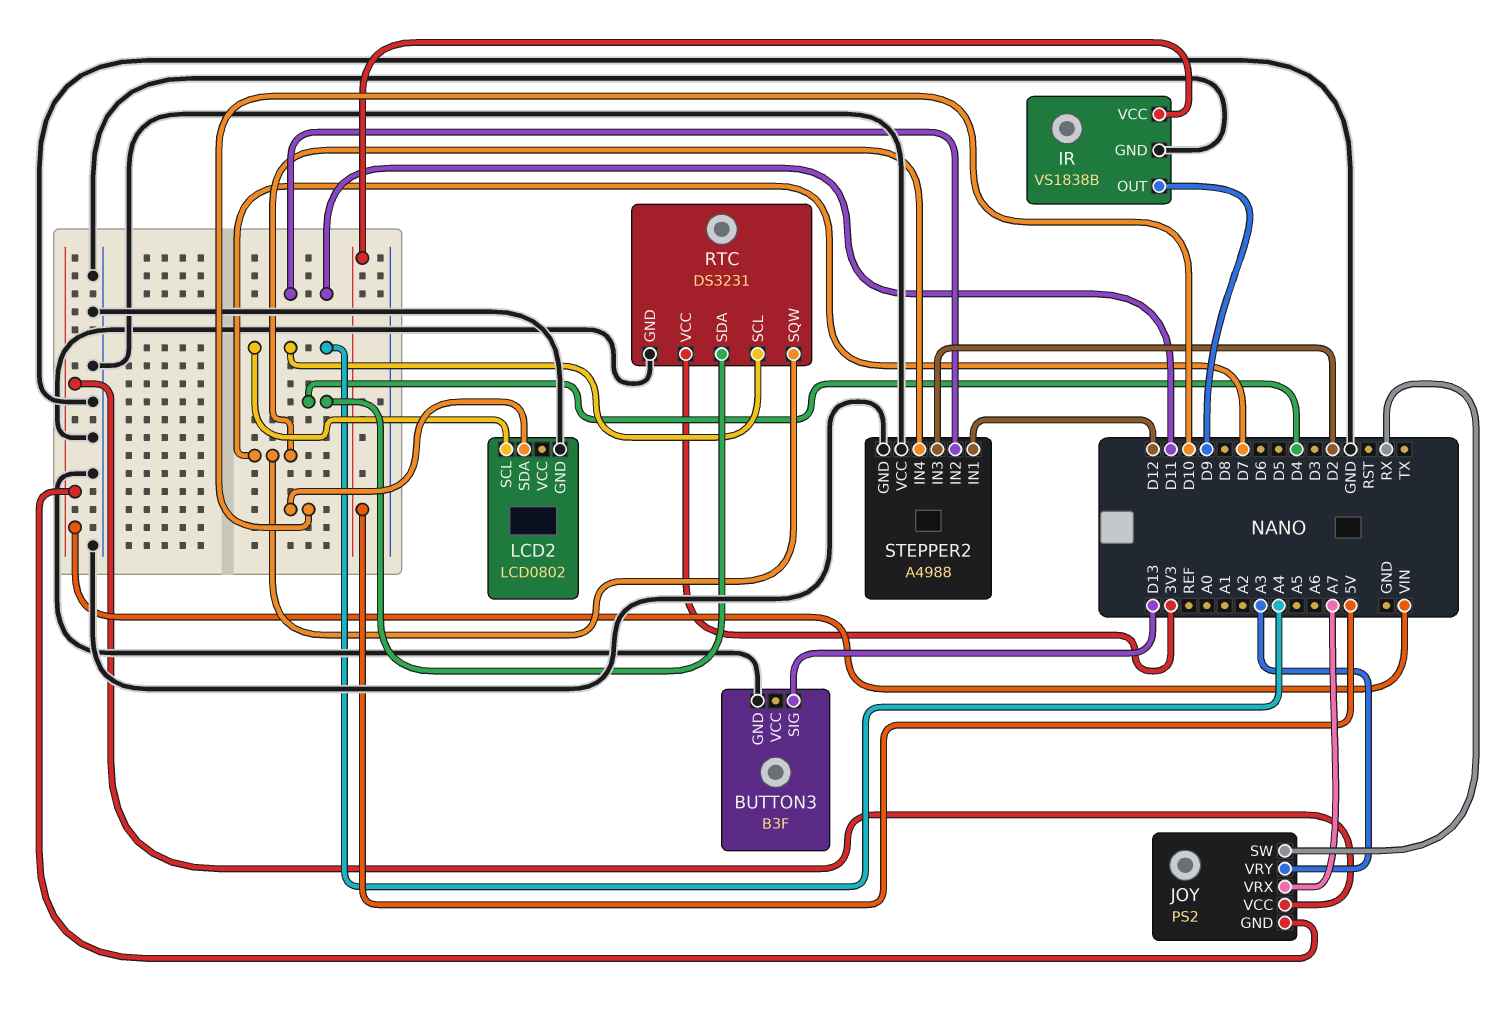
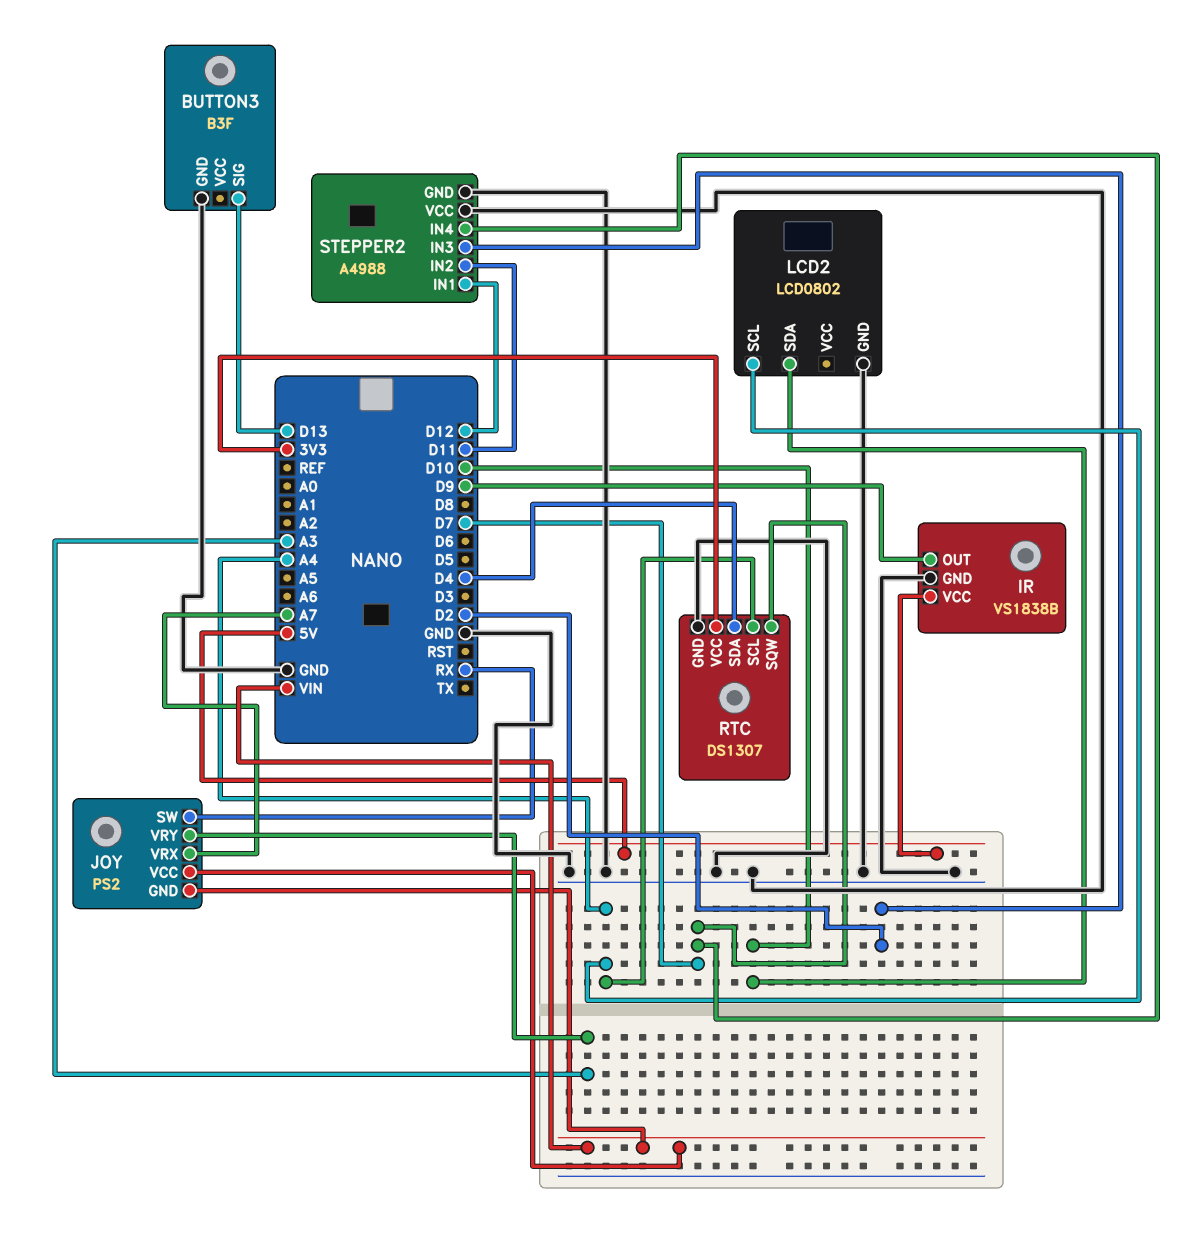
RTC: DS3231 -> DS1307

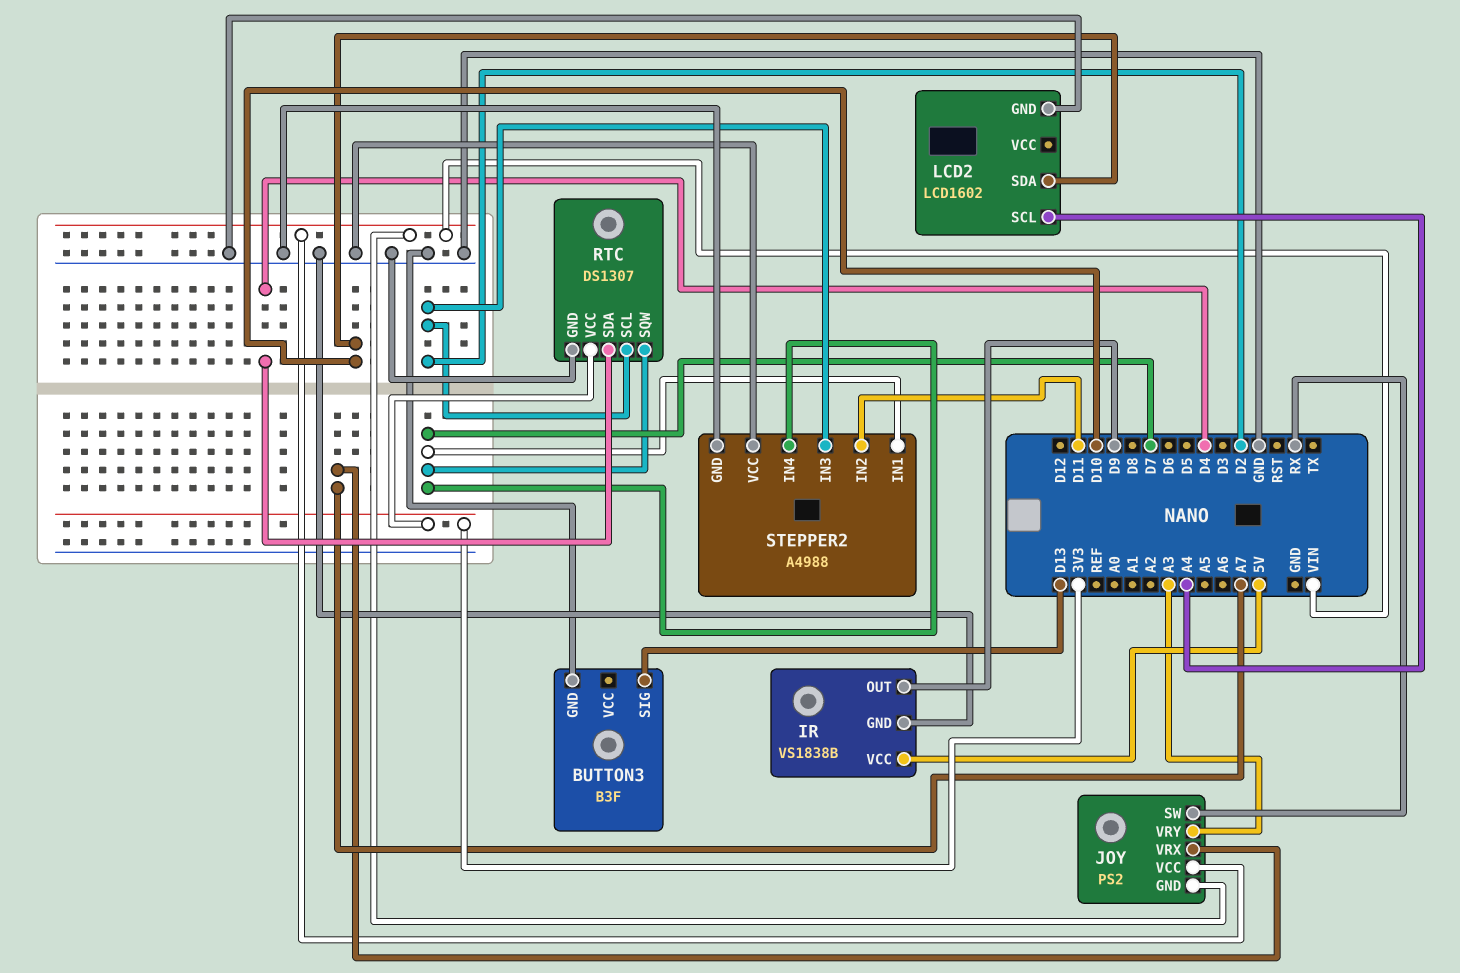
LCD2: LCD0802 -> LCD1602
RTC pin SCL: A4 -> D2
STEPPER2 pin IN1: D12 -> D7

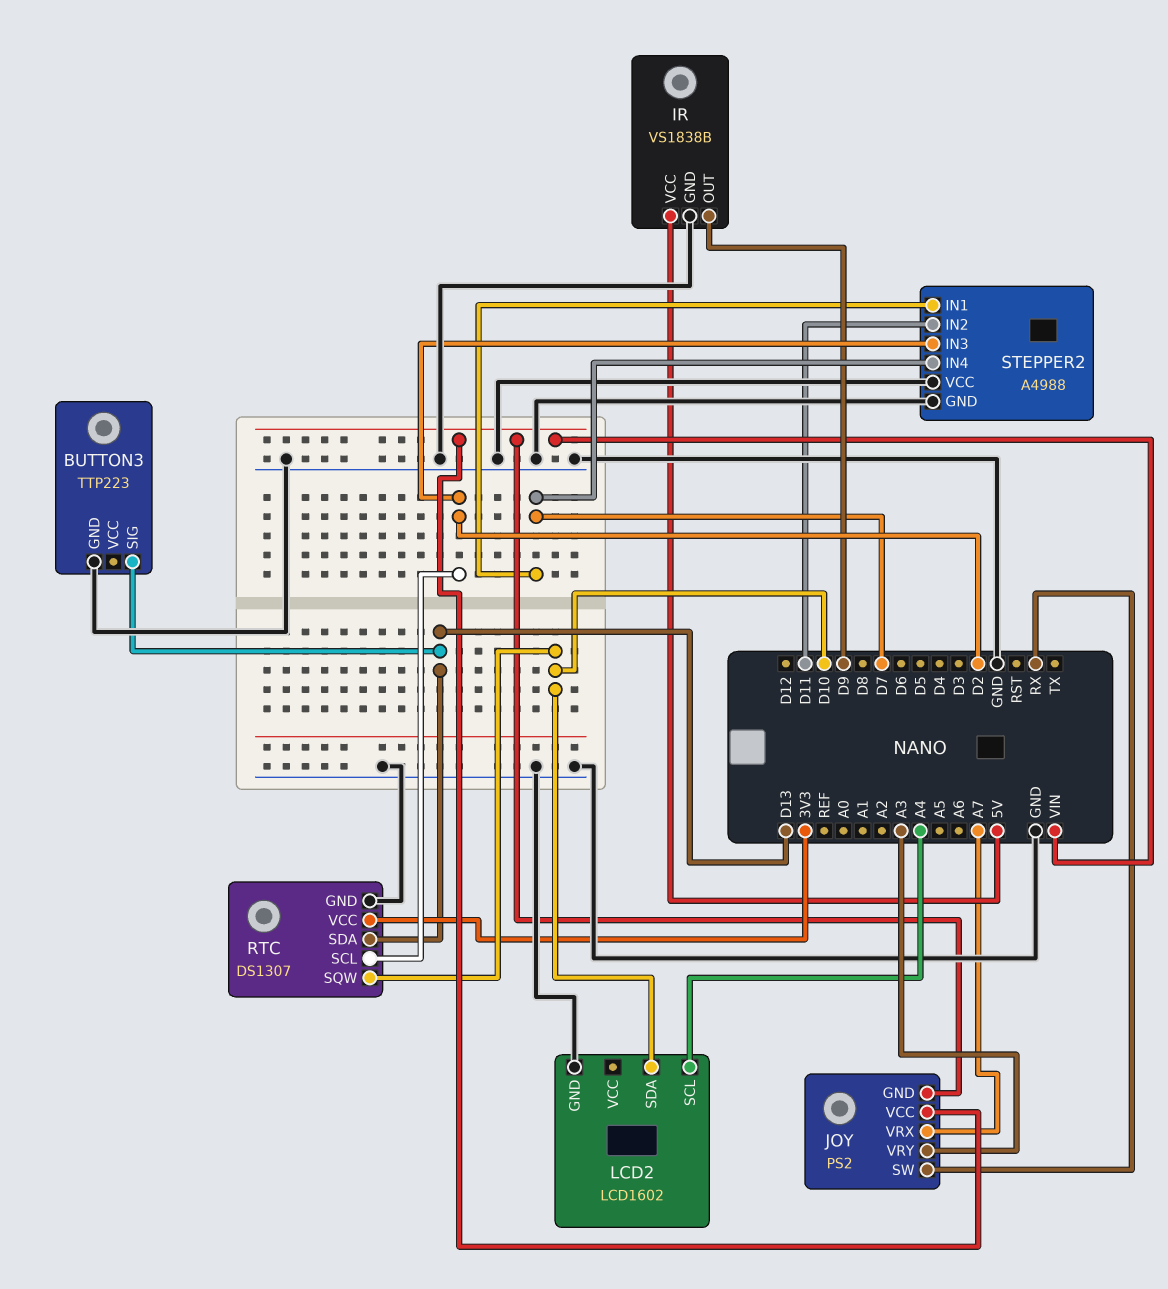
BUTTON3: B3F -> TTP223
RTC pin SDA: D4 -> D13
RTC pin SQW: D7 -> D10

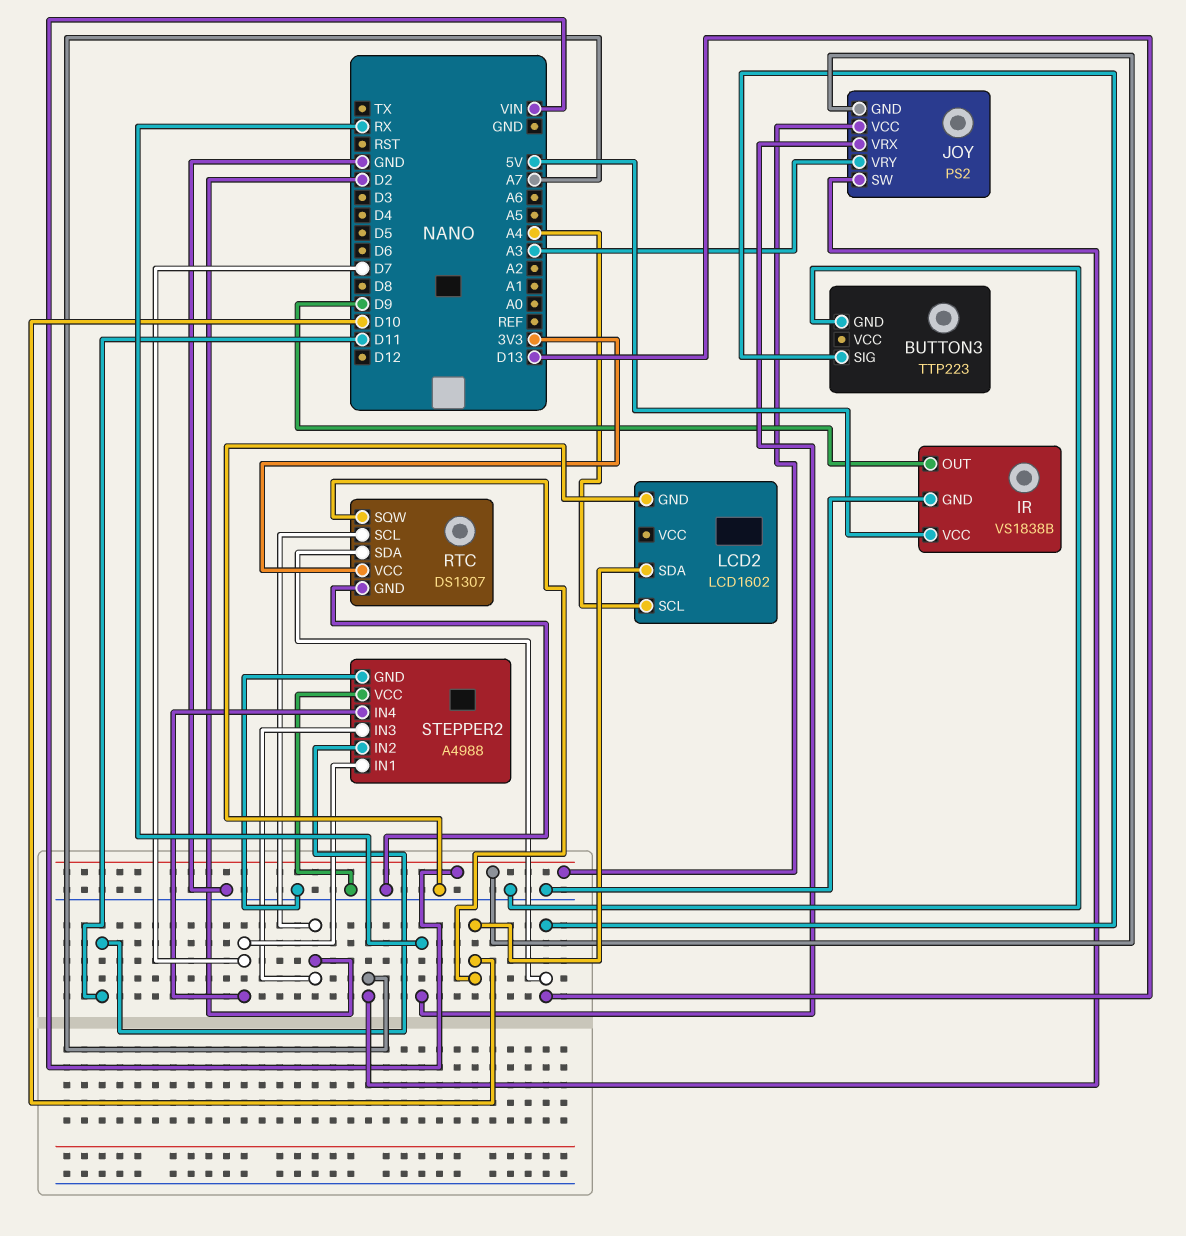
JOY pin SW: RX -> A7
JOY pin VRX: A7 -> RX

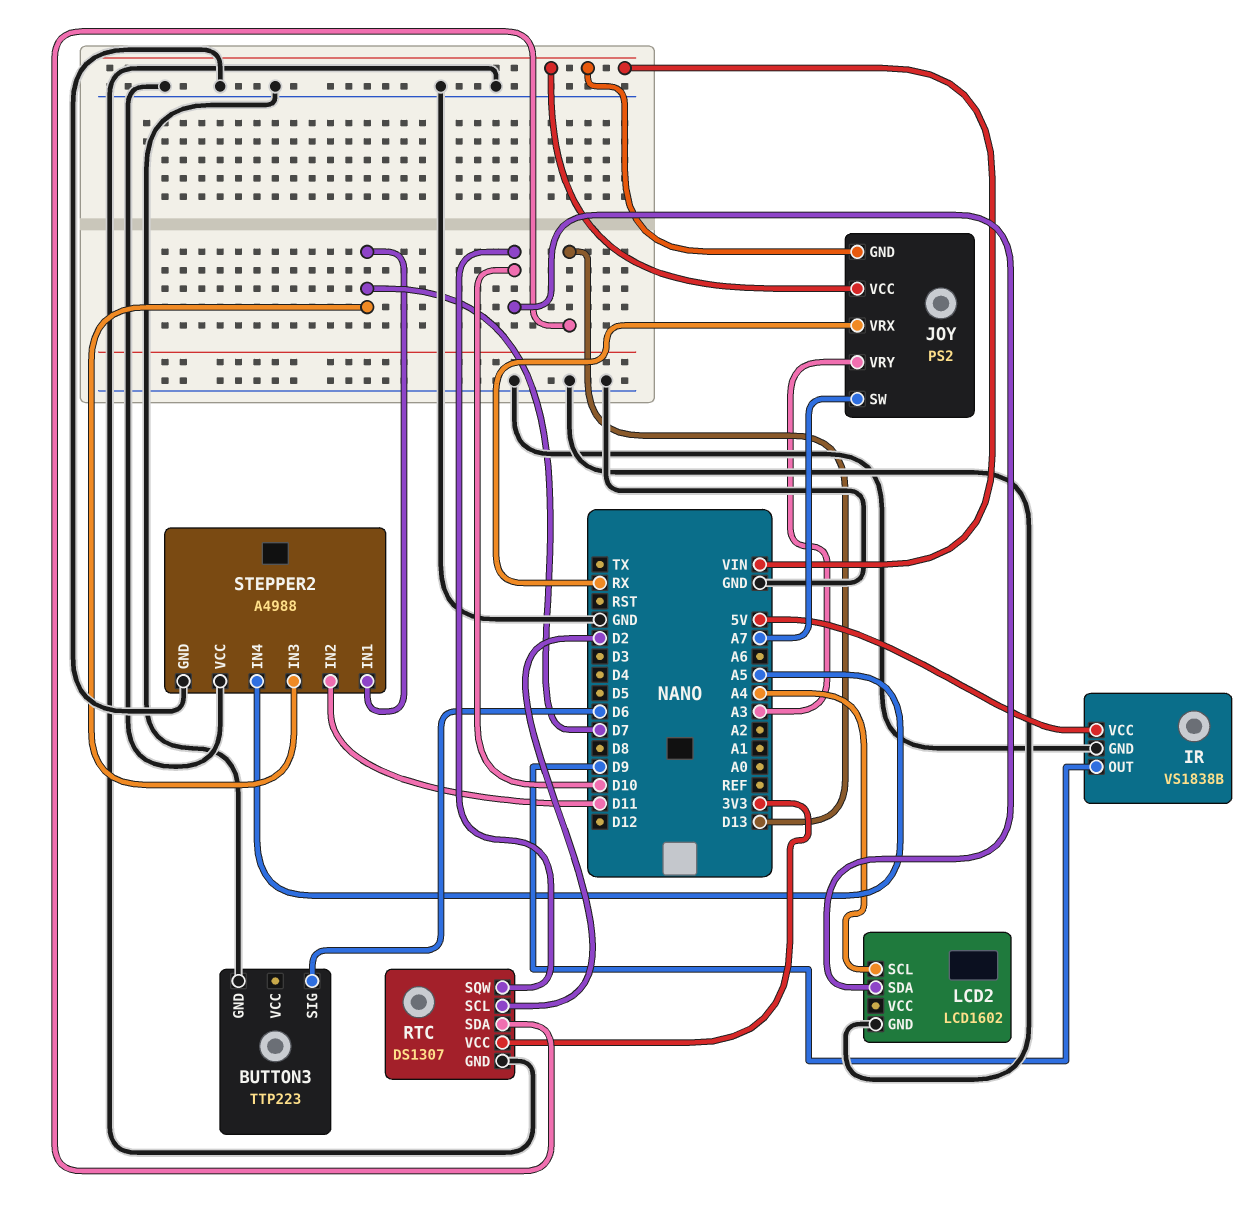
BUTTON3 pin SIG: D13 -> D6
STEPPER2 pin IN3: D2 -> D7
STEPPER2 pin IN4: D7 -> A5

